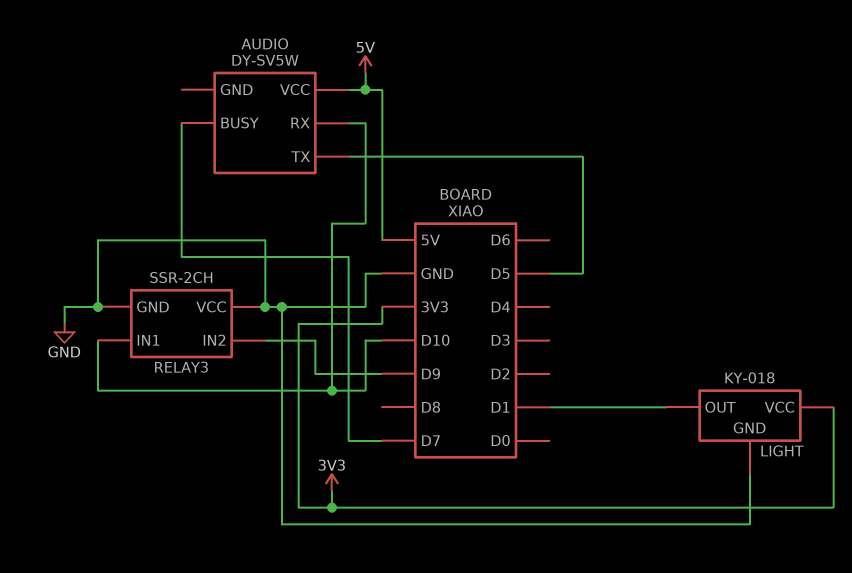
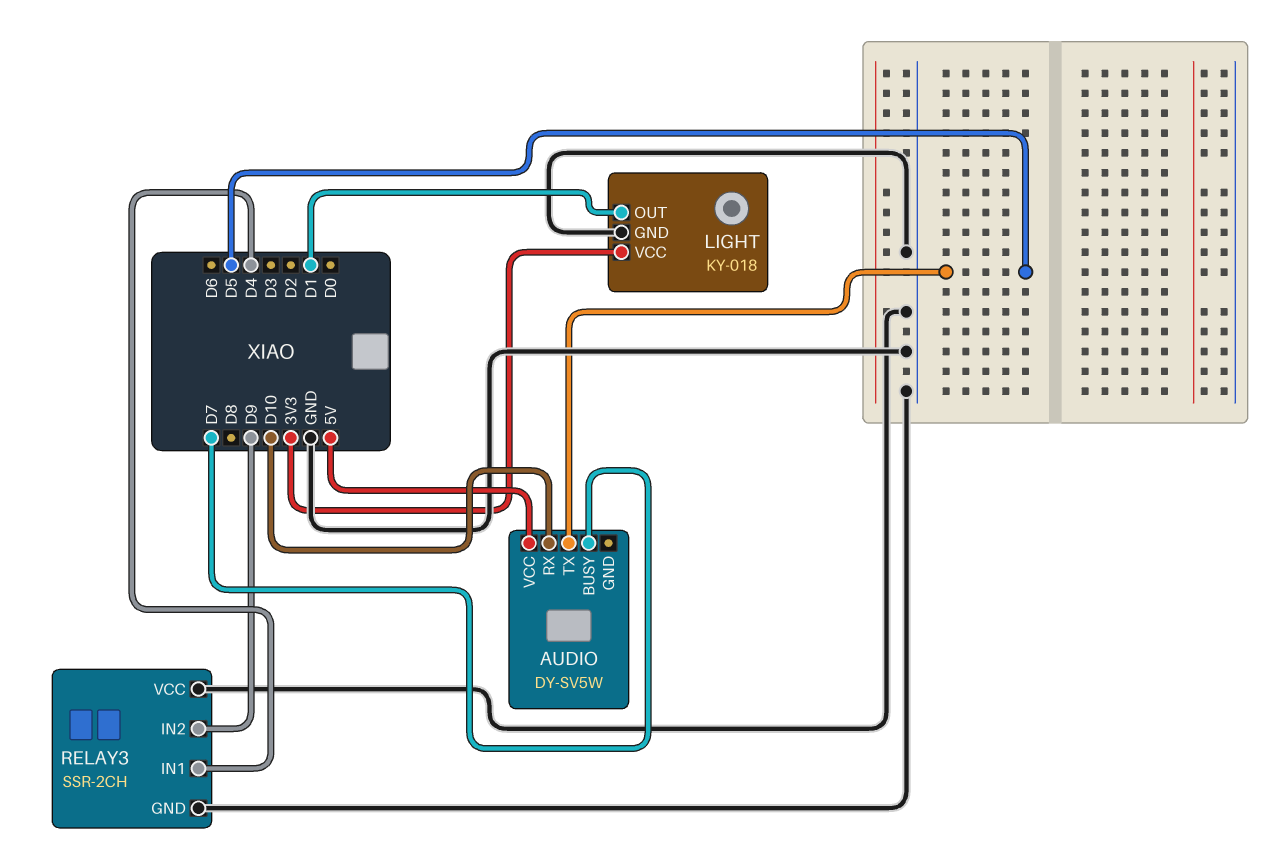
RELAY3 pin IN1: D10 -> D4

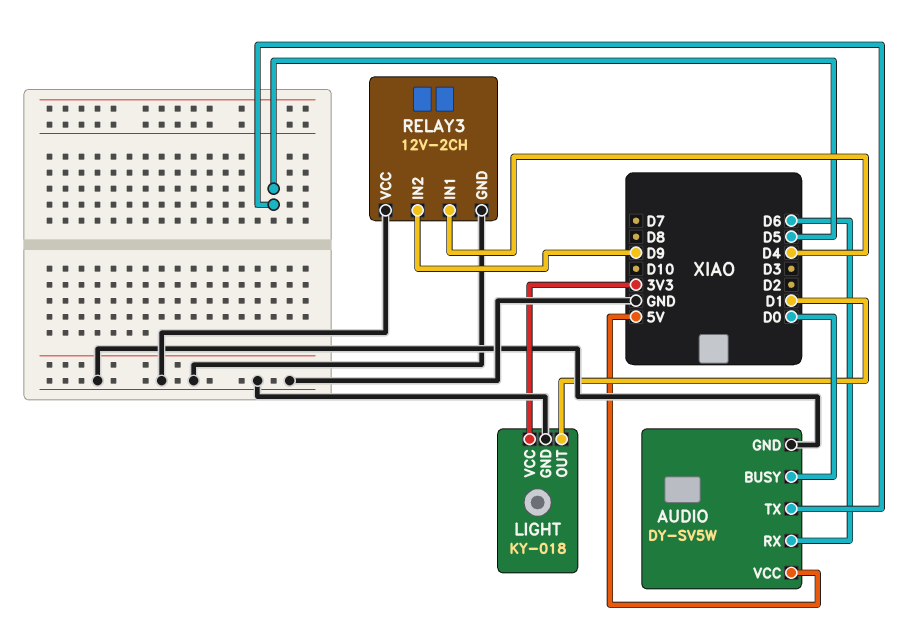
AUDIO pin BUSY: D7 -> D0
AUDIO pin GND: none -> GND
AUDIO pin RX: D10 -> D6
RELAY3: SSR-2CH -> 12V-2CH

